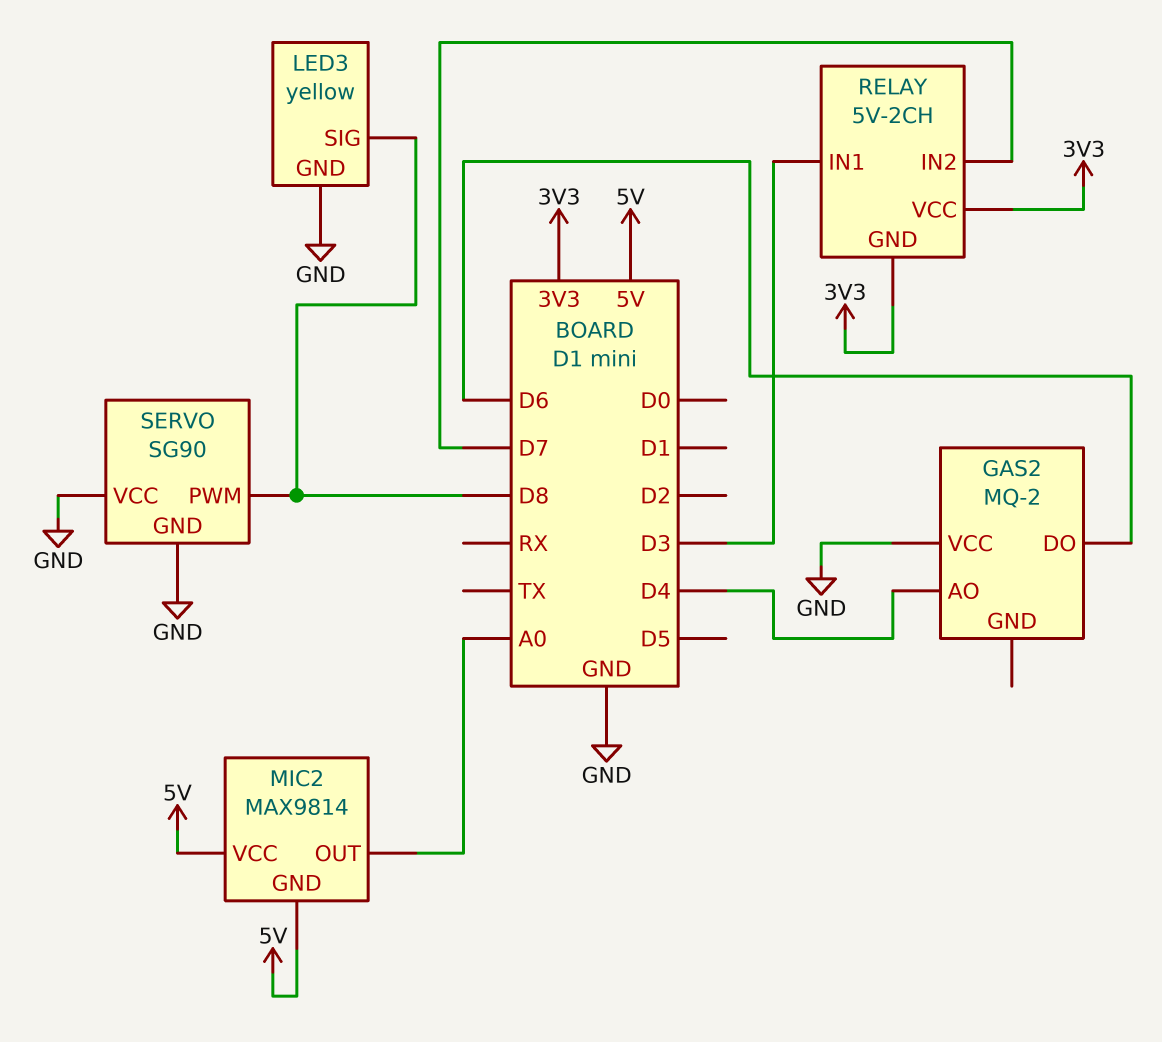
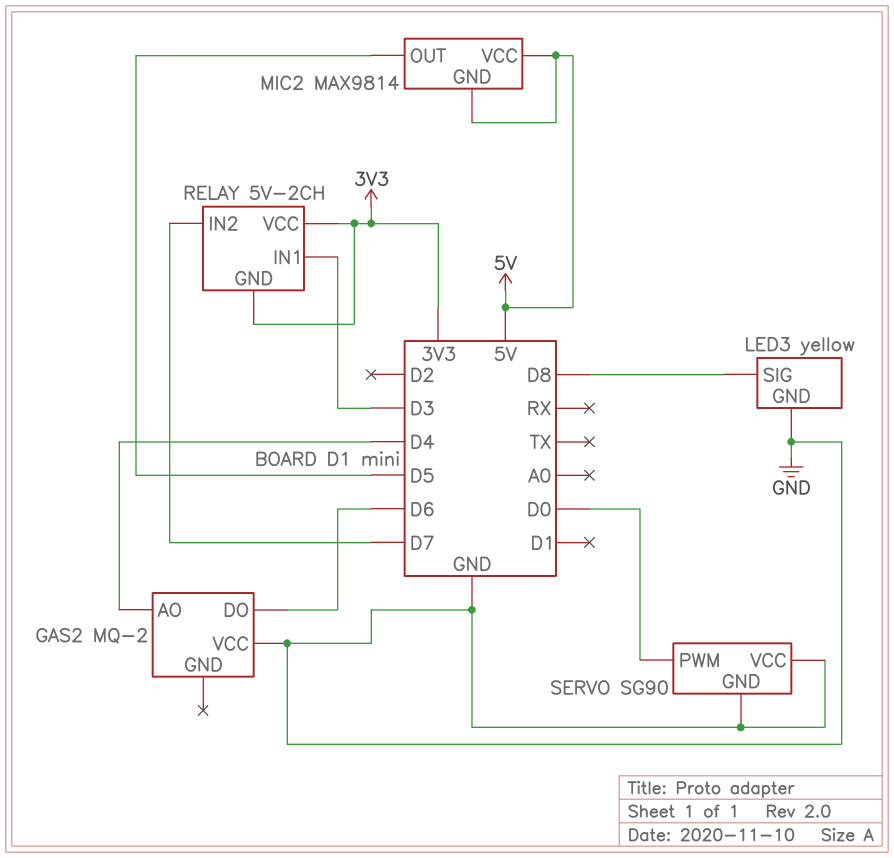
MIC2 pin OUT: A0 -> D5
SERVO pin PWM: D8 -> D0

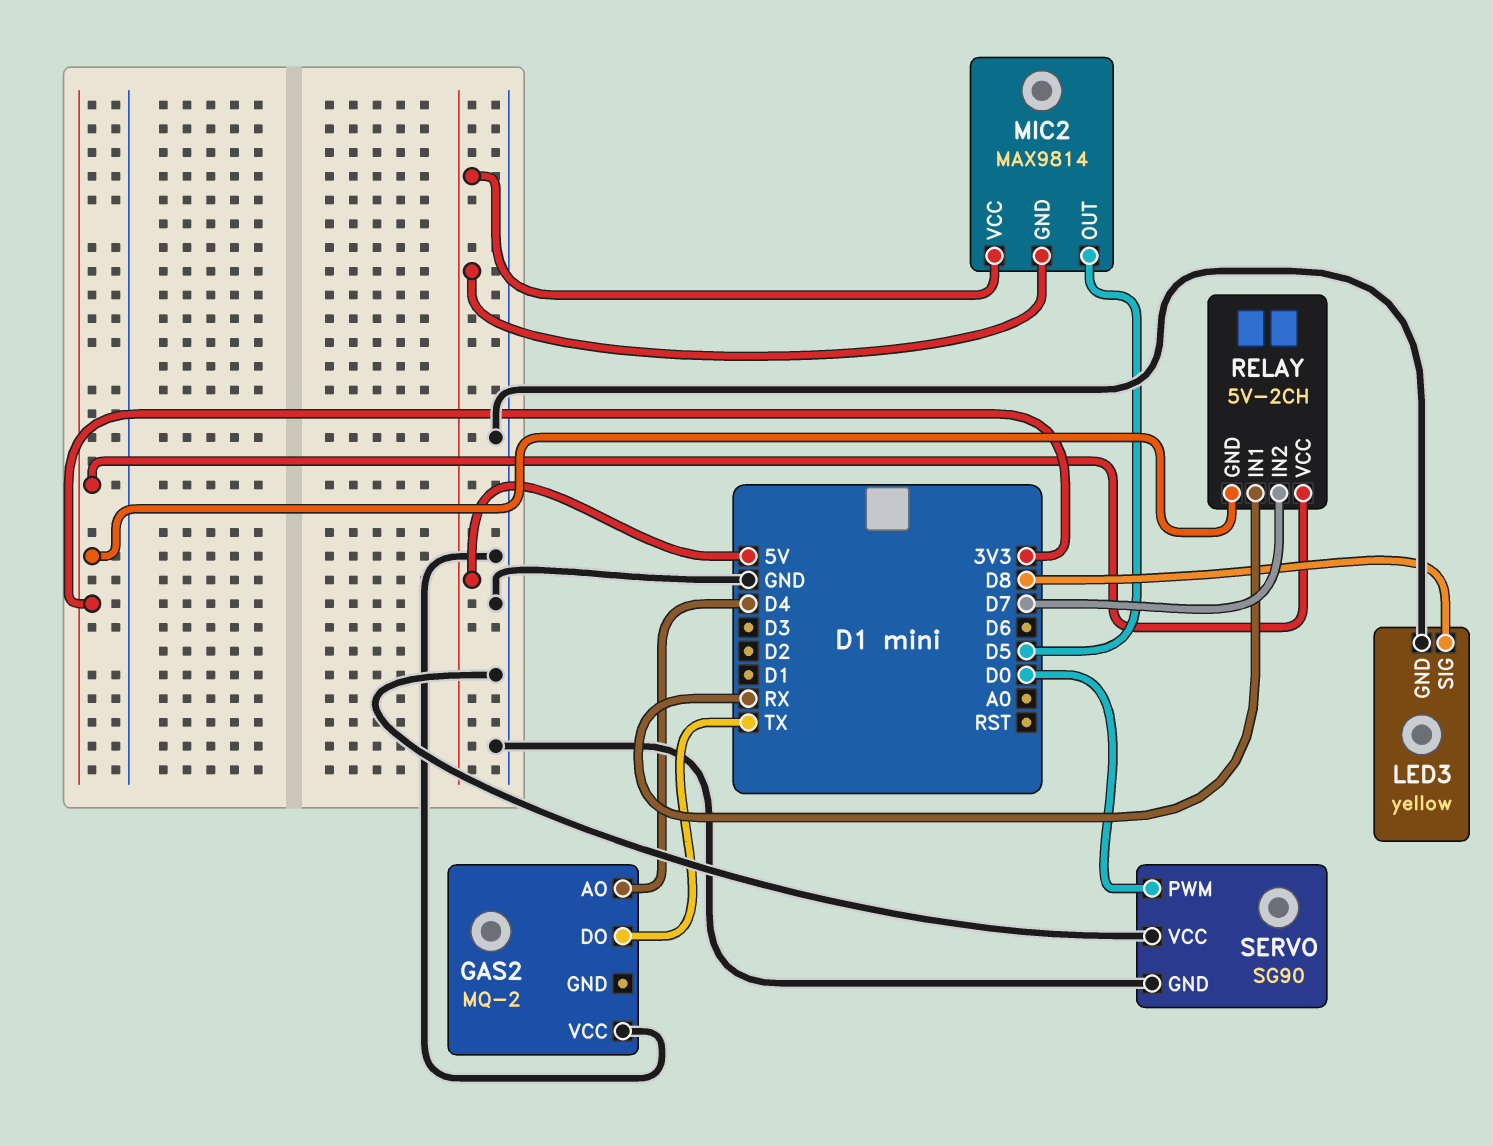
GAS2 pin DO: D6 -> TX
RELAY pin IN1: D3 -> RX

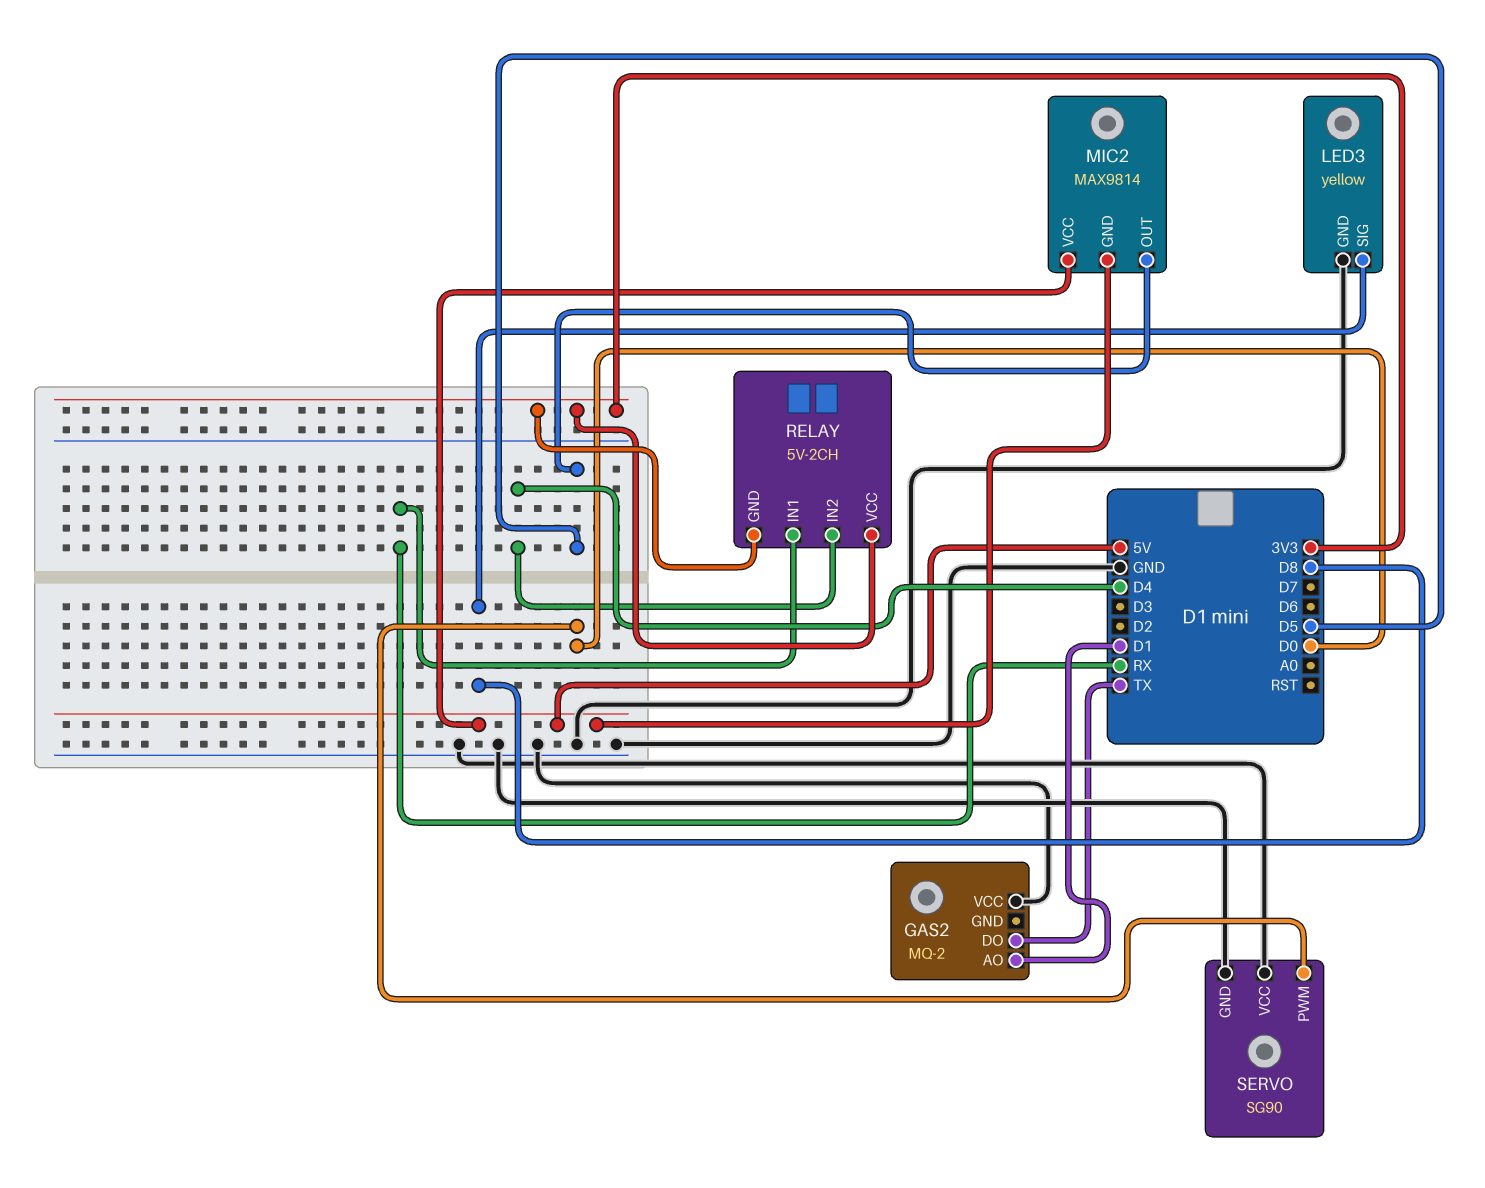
GAS2 pin AO: D4 -> D1
RELAY pin IN2: D7 -> D4

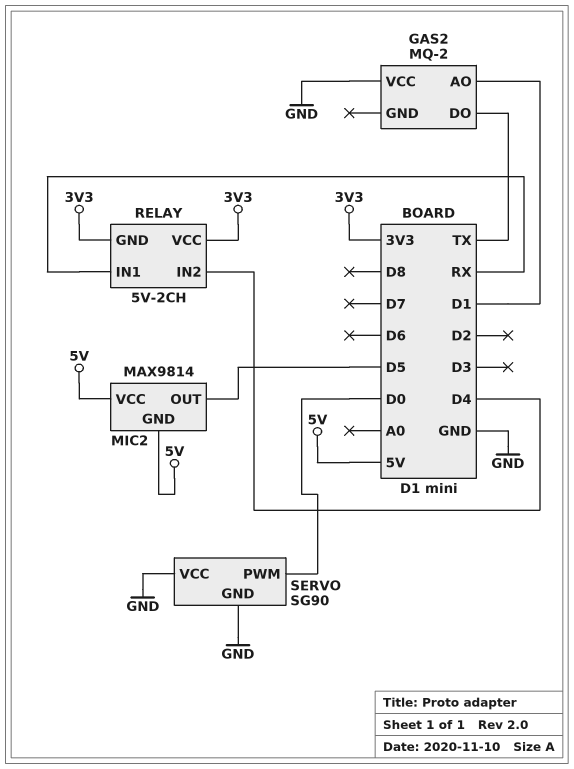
LED3: yellow -> none
LED3 pin GND: GND -> none
LED3 pin SIG: D8 -> none

